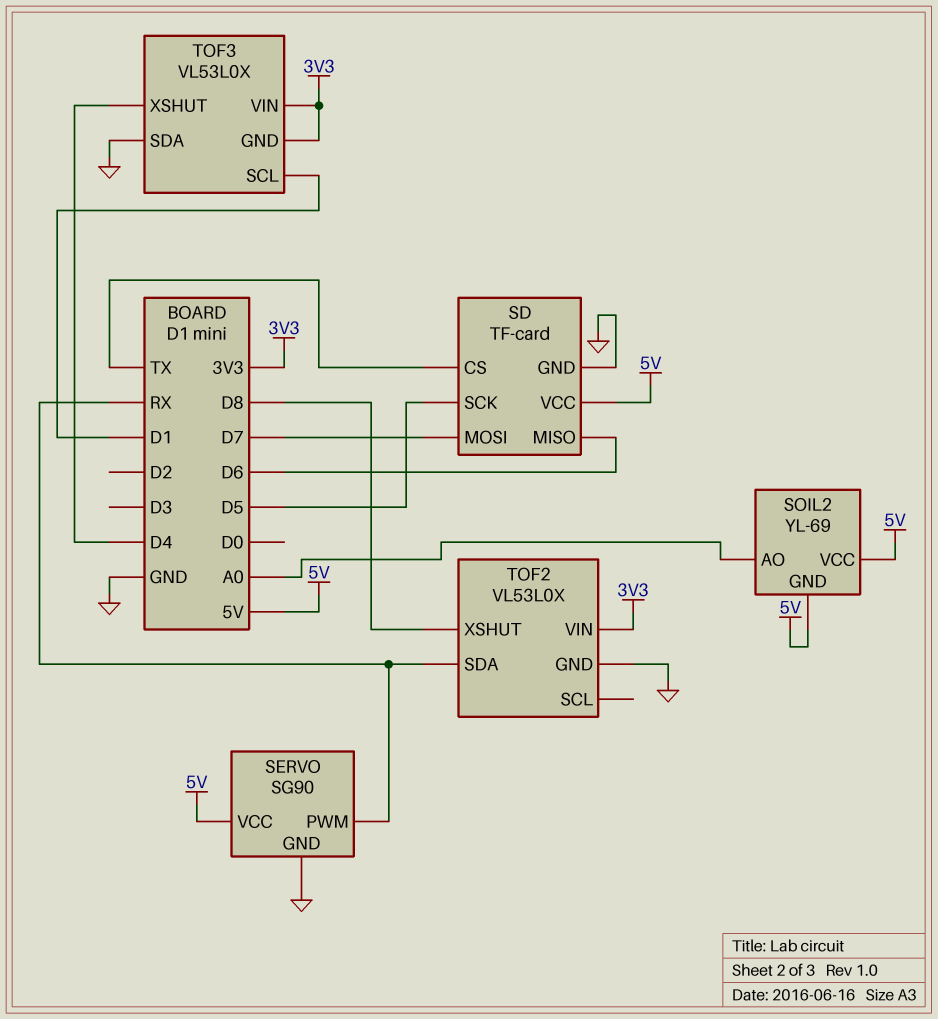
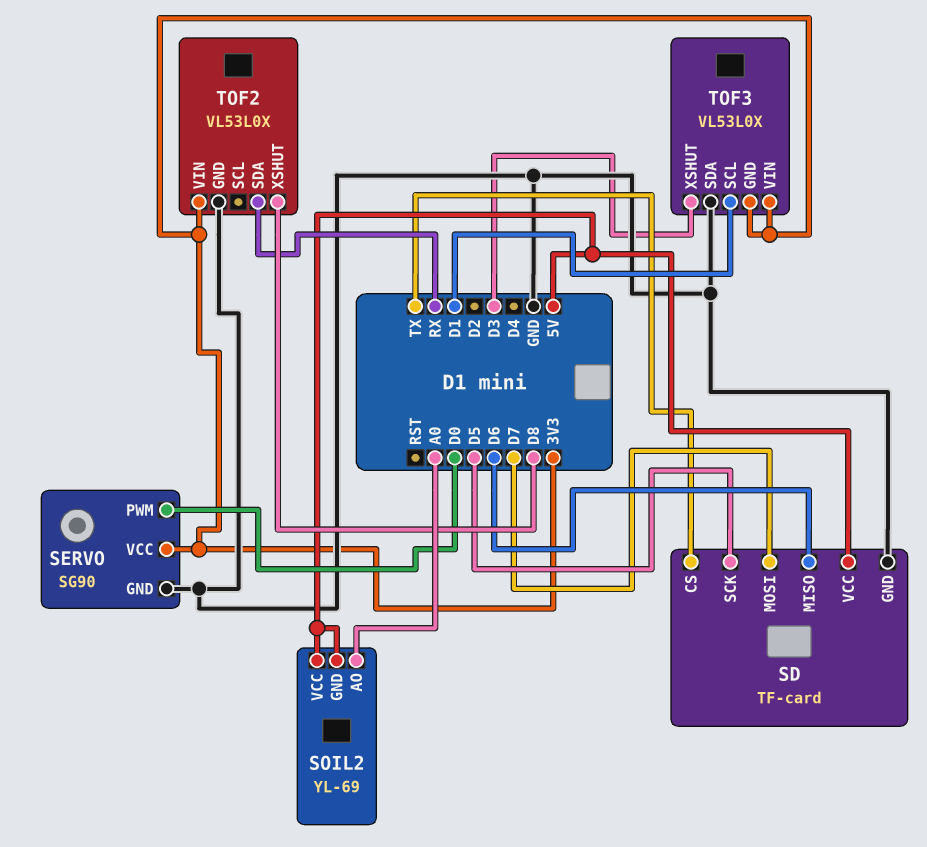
SERVO pin PWM: RX -> D0
SERVO pin VCC: 5V -> 3V3
TOF3 pin XSHUT: D4 -> D3

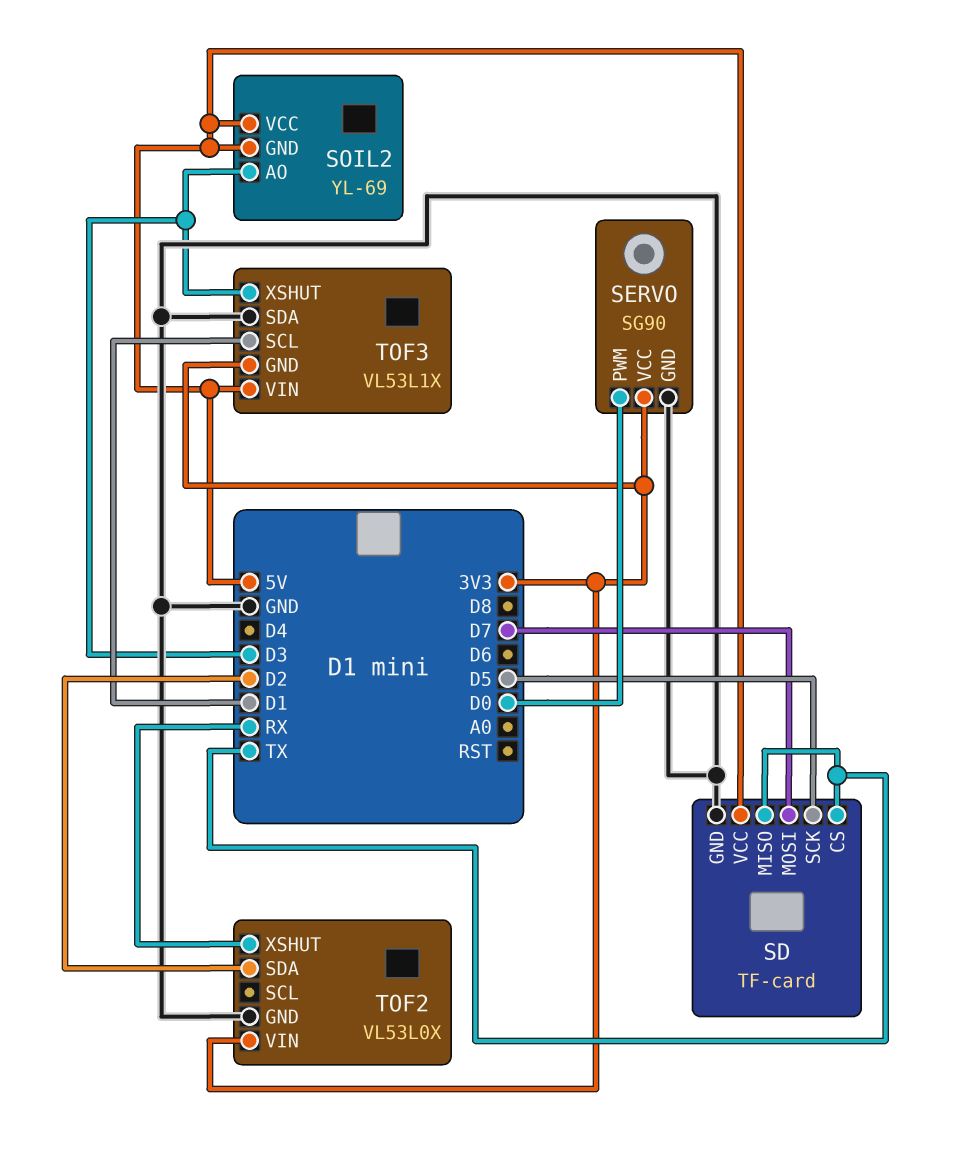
SD pin MISO: D6 -> TX
SOIL2 pin AO: A0 -> D3
TOF2 pin SDA: RX -> D2
TOF2 pin XSHUT: D8 -> RX
TOF3: VL53L0X -> VL53L1X
TOF3 pin VIN: 3V3 -> 5V

